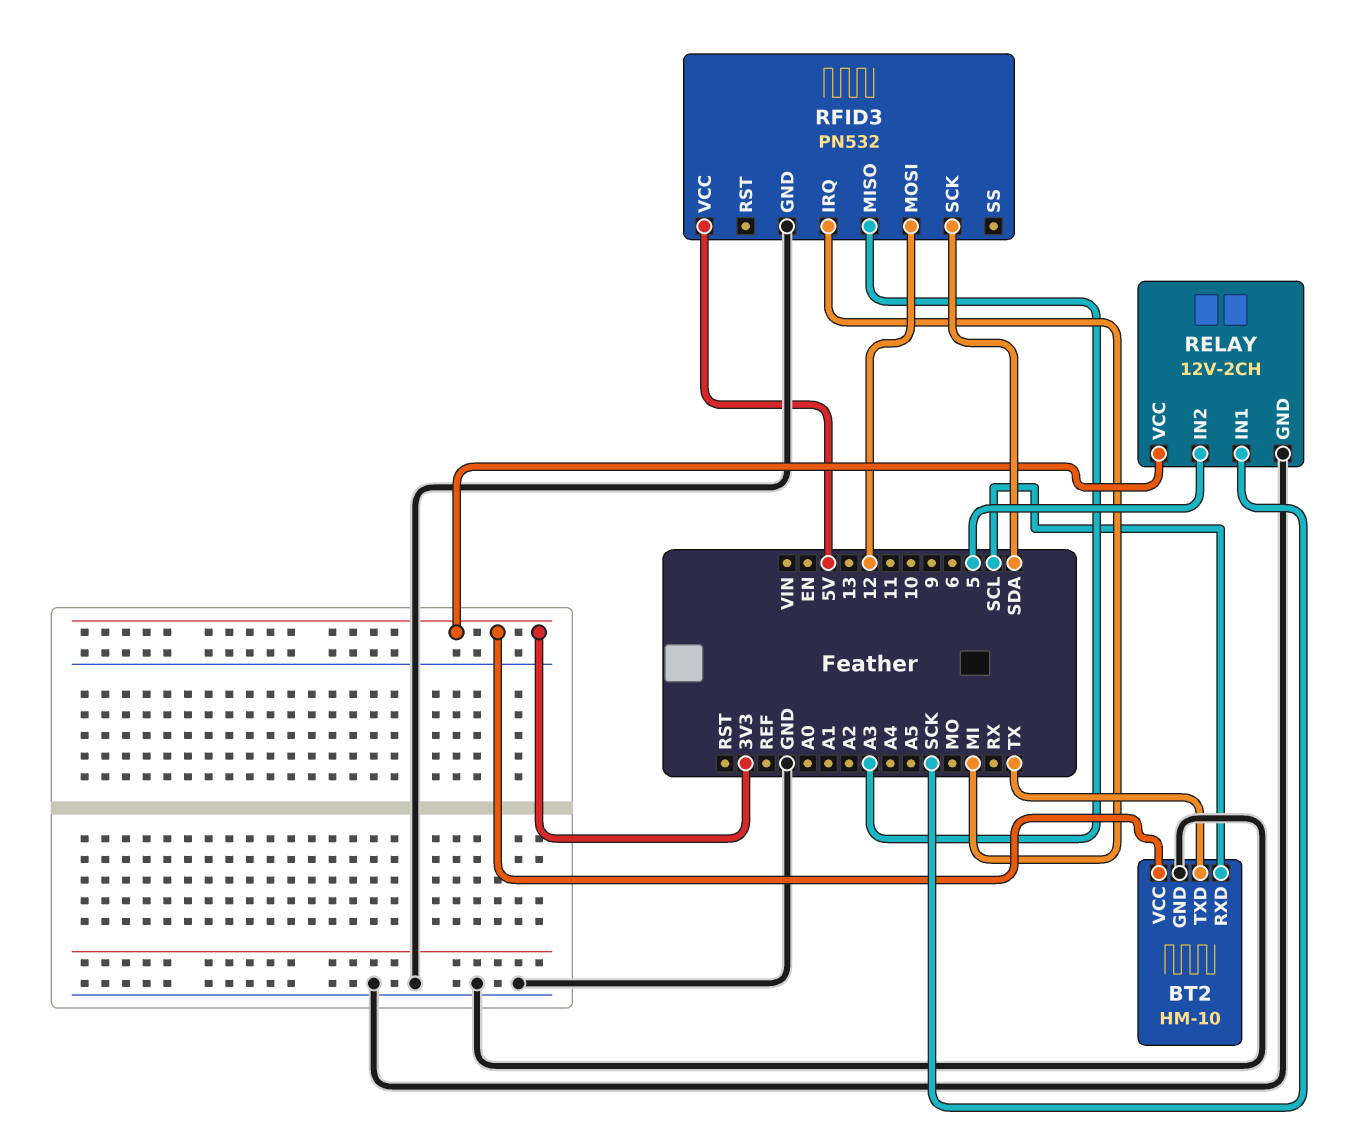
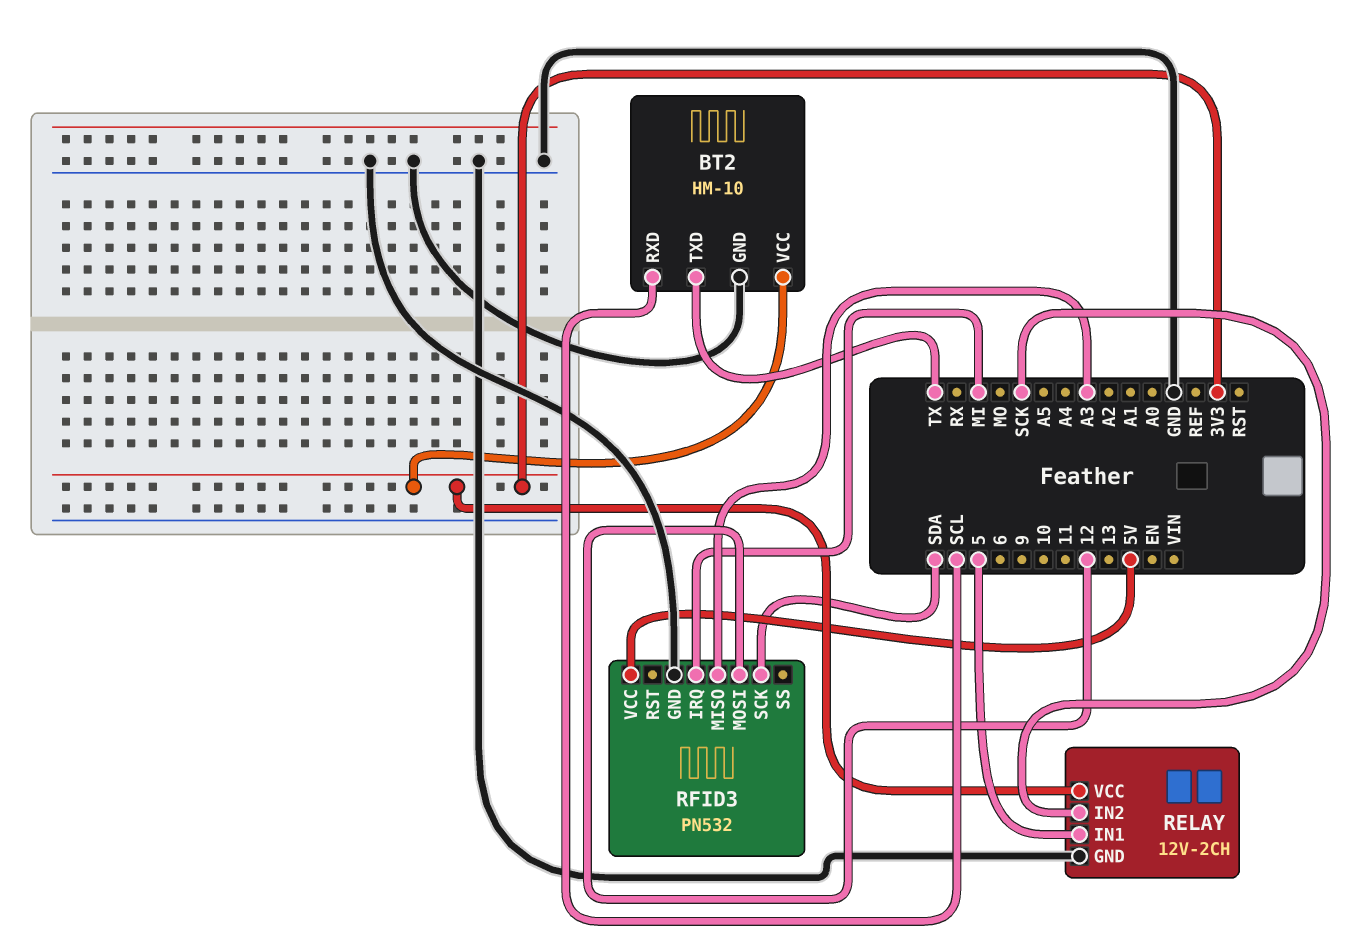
RELAY pin IN1: SCK -> 5
RELAY pin IN2: 5 -> SCK

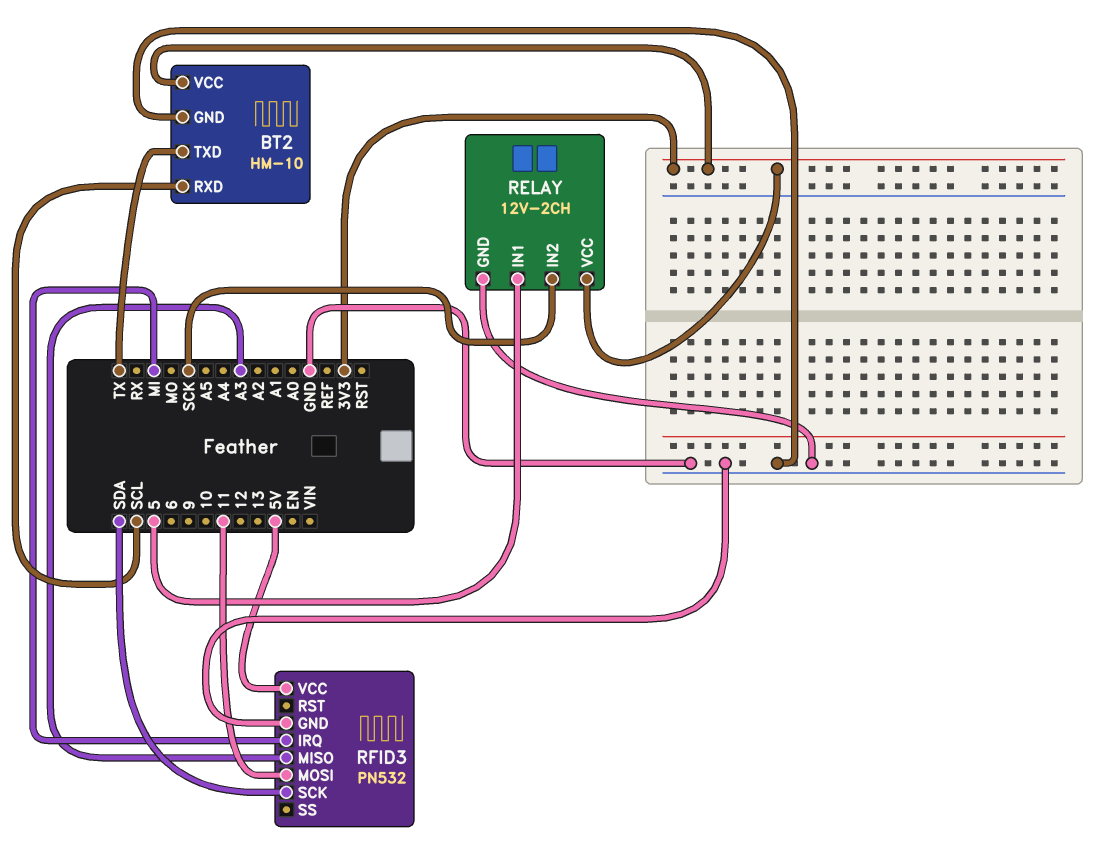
RFID3 pin MOSI: 12 -> 11

